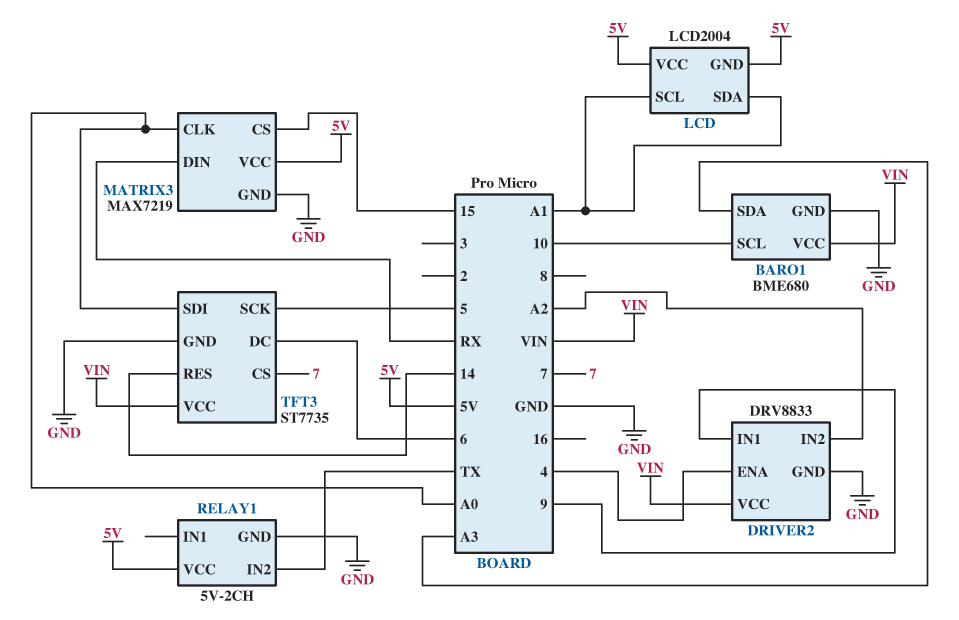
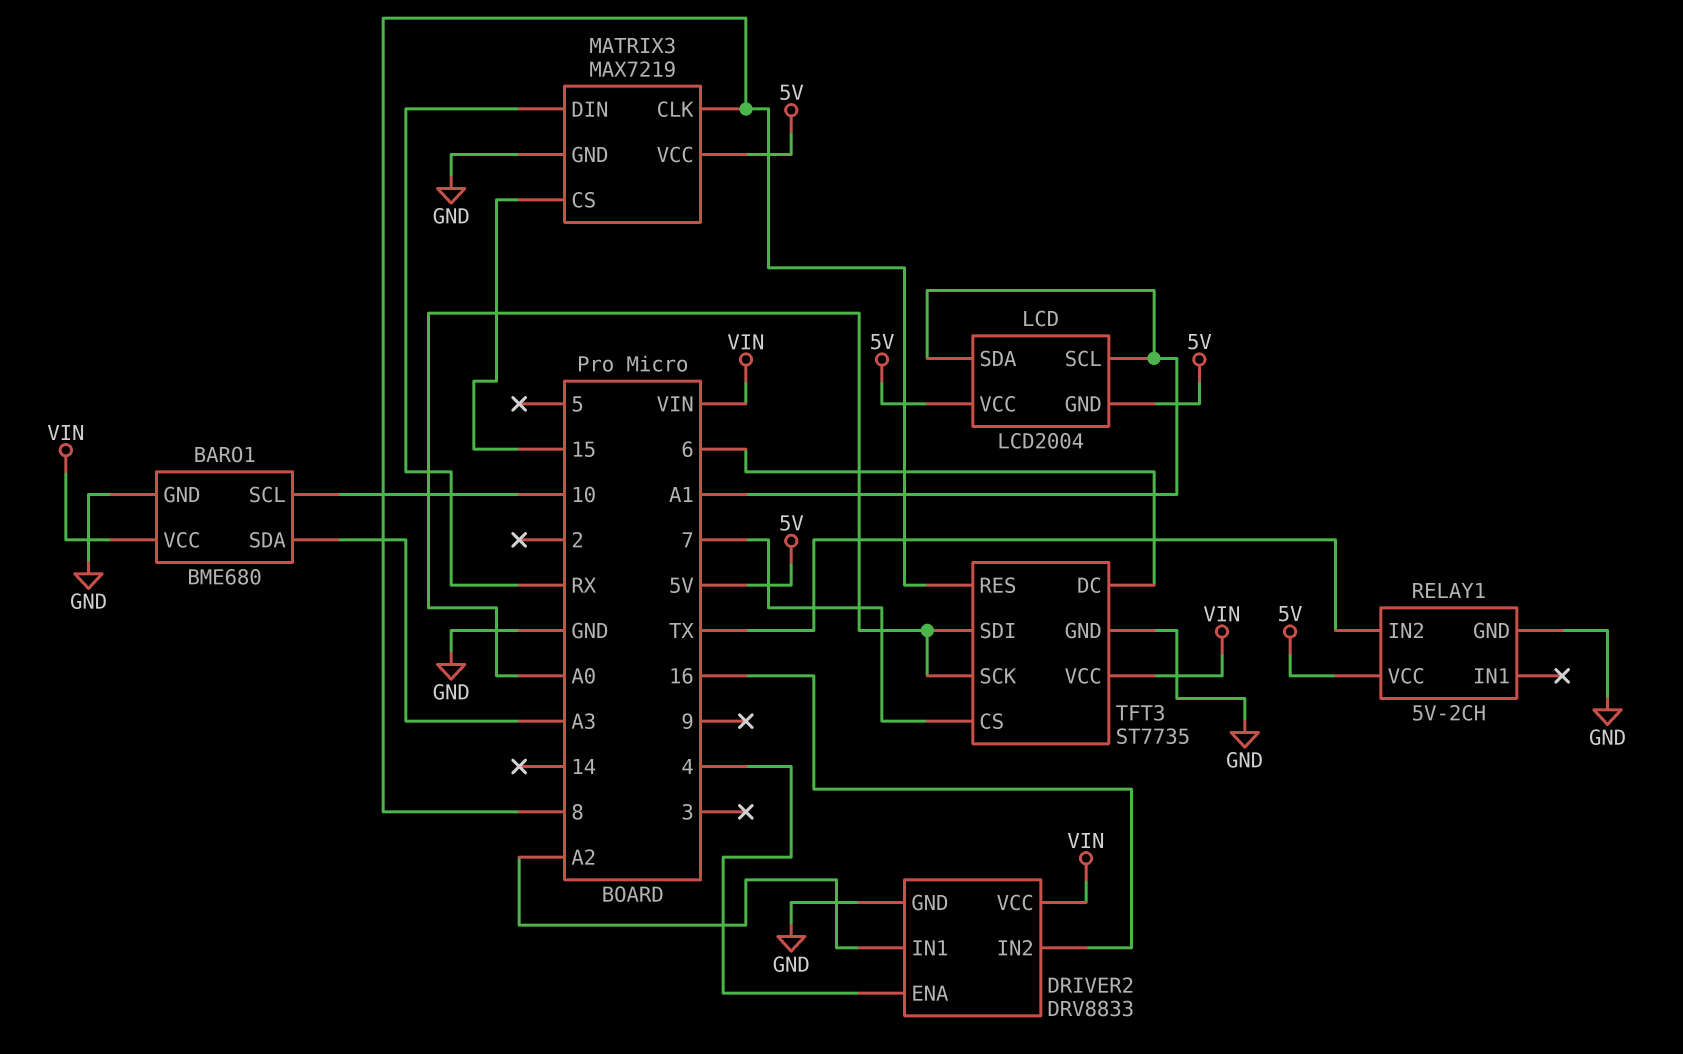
DRIVER2 pin IN1: 9 -> A2
DRIVER2 pin IN2: A2 -> 16
MATRIX3 pin CLK: A0 -> 8
TFT3 pin RES: 14 -> 8
TFT3 pin SCK: 5 -> A0

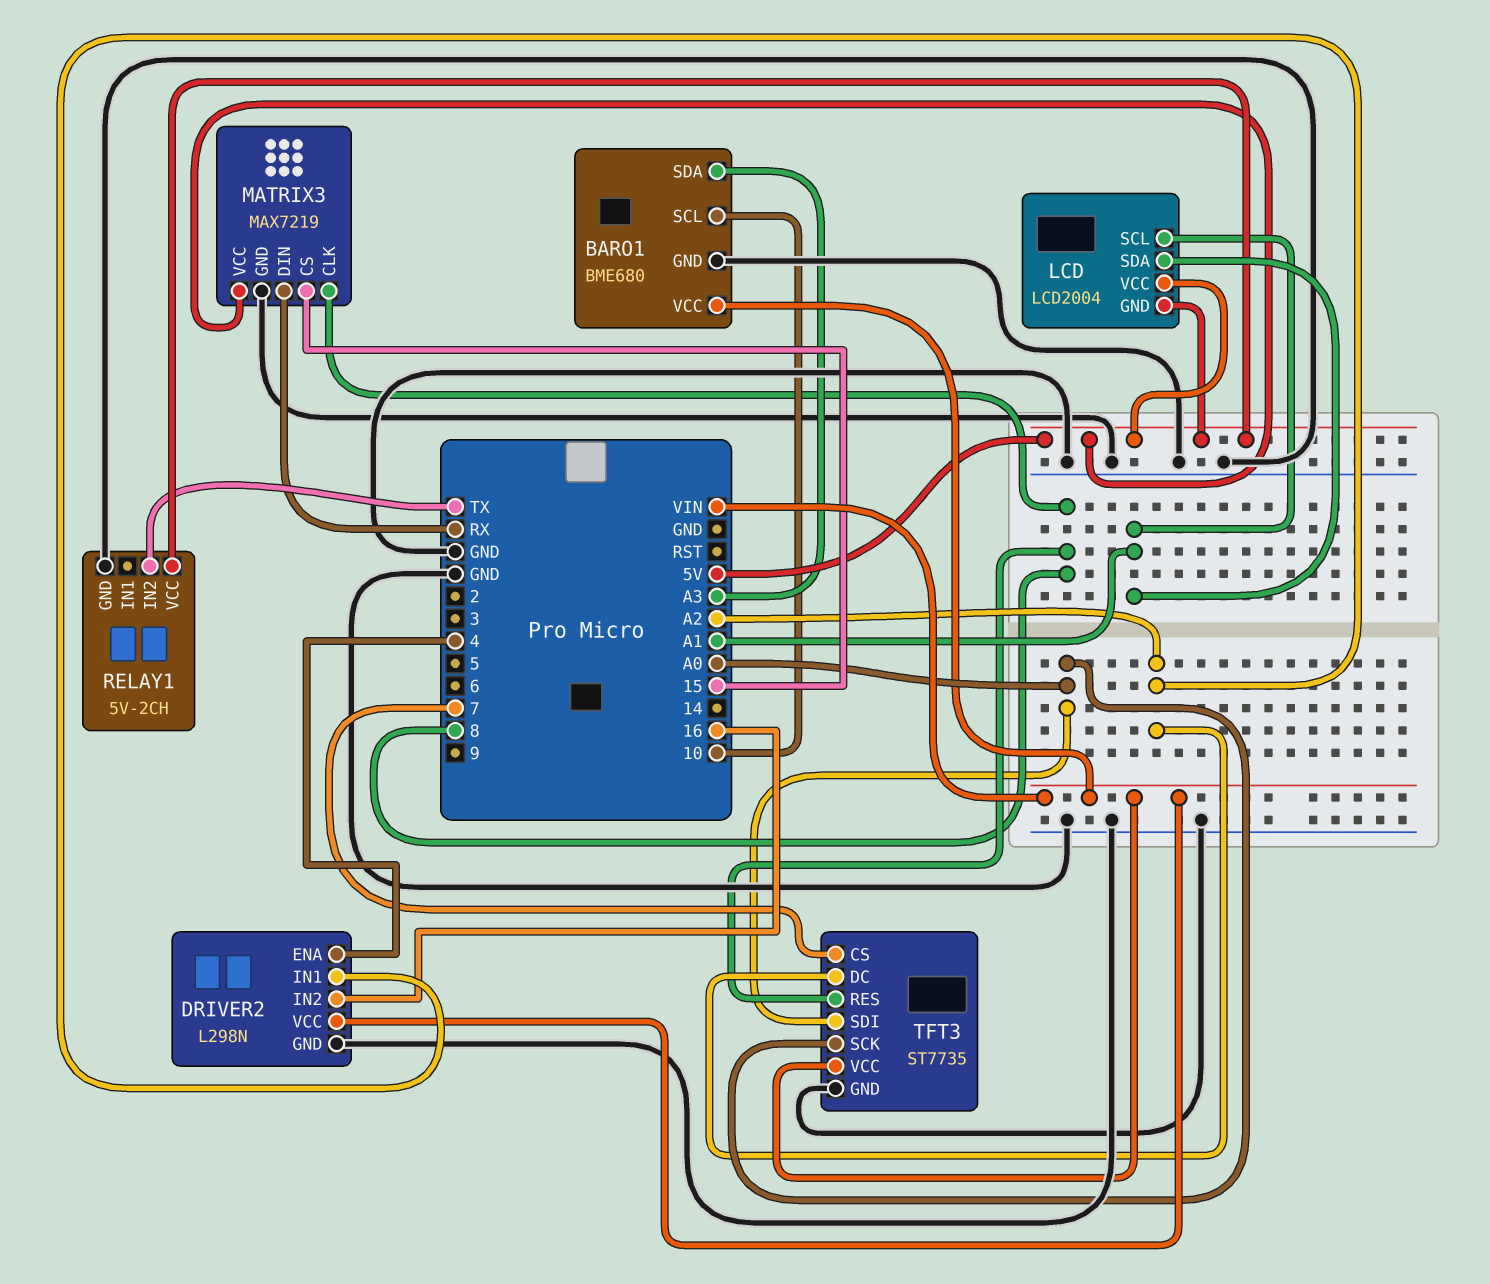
DRIVER2: DRV8833 -> L298N
TFT3 pin DC: 6 -> A2

